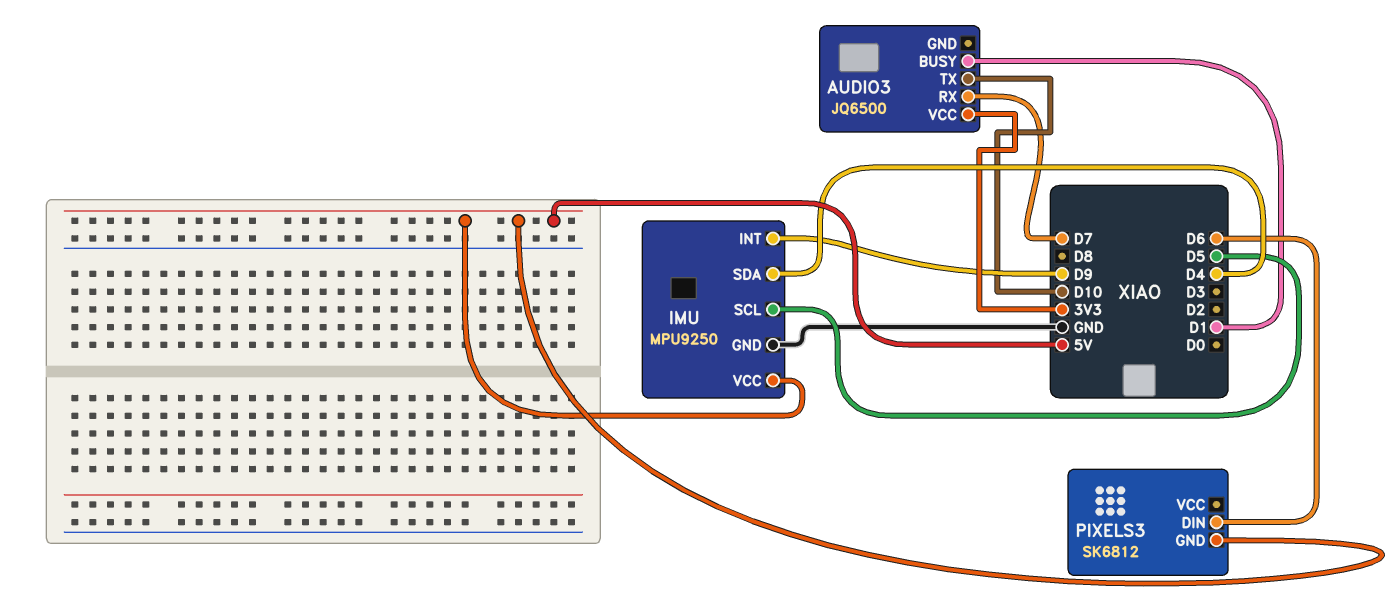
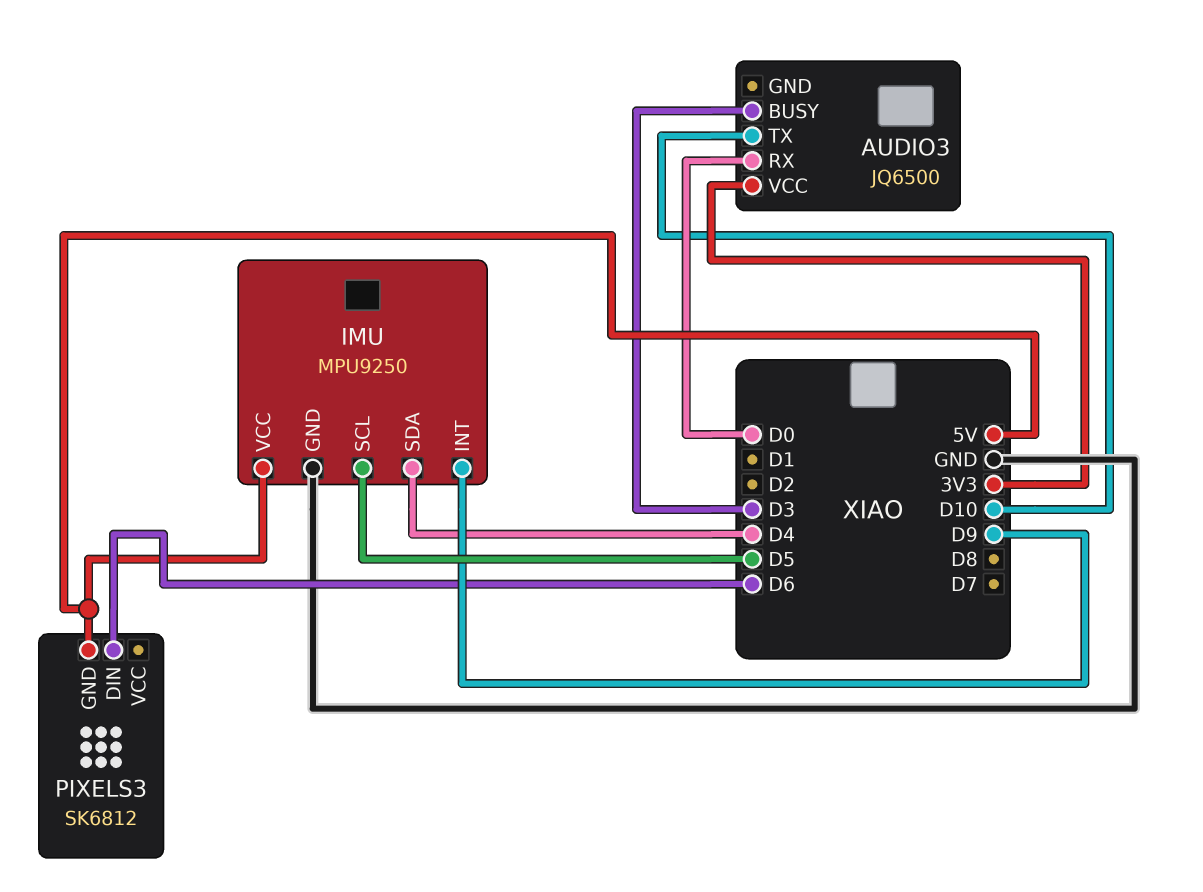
AUDIO3 pin BUSY: D1 -> D3
AUDIO3 pin RX: D7 -> D0

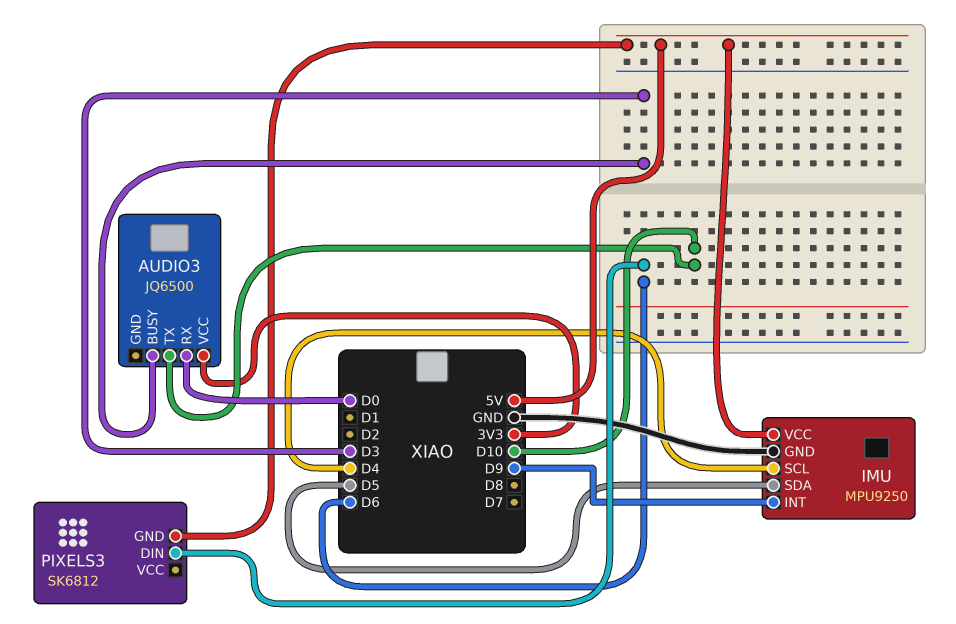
IMU pin SCL: D5 -> D4
IMU pin SDA: D4 -> D5

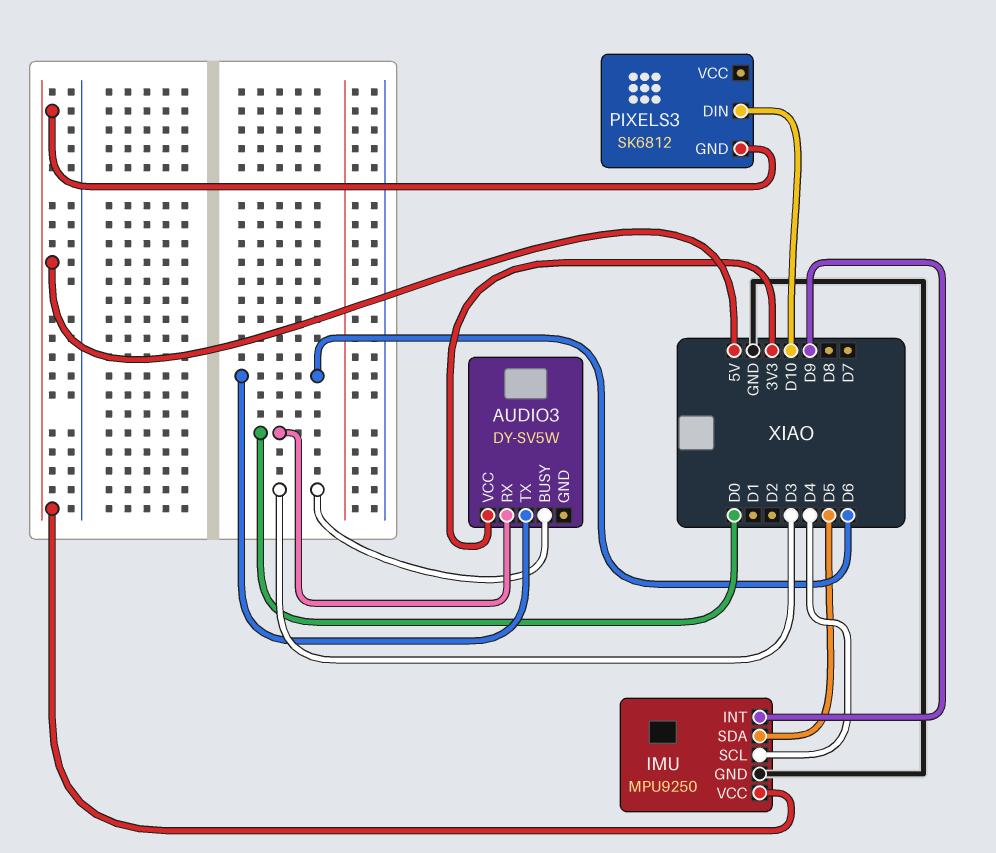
AUDIO3: JQ6500 -> DY-SV5W
AUDIO3 pin TX: D10 -> D6
PIXELS3 pin DIN: D6 -> D10

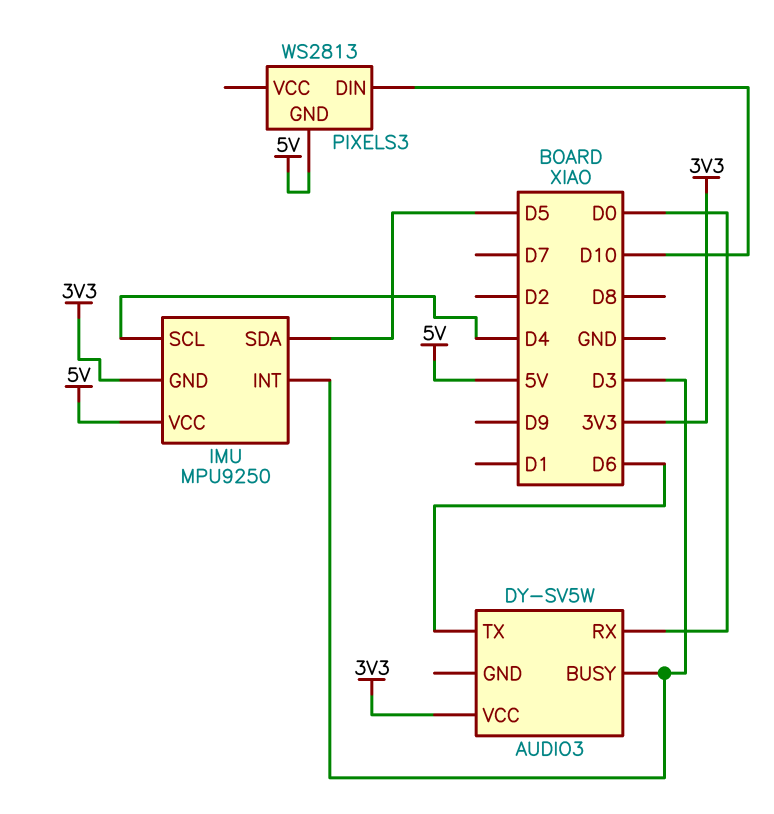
IMU pin GND: GND -> 3V3
IMU pin INT: D9 -> D3
PIXELS3: SK6812 -> WS2813

